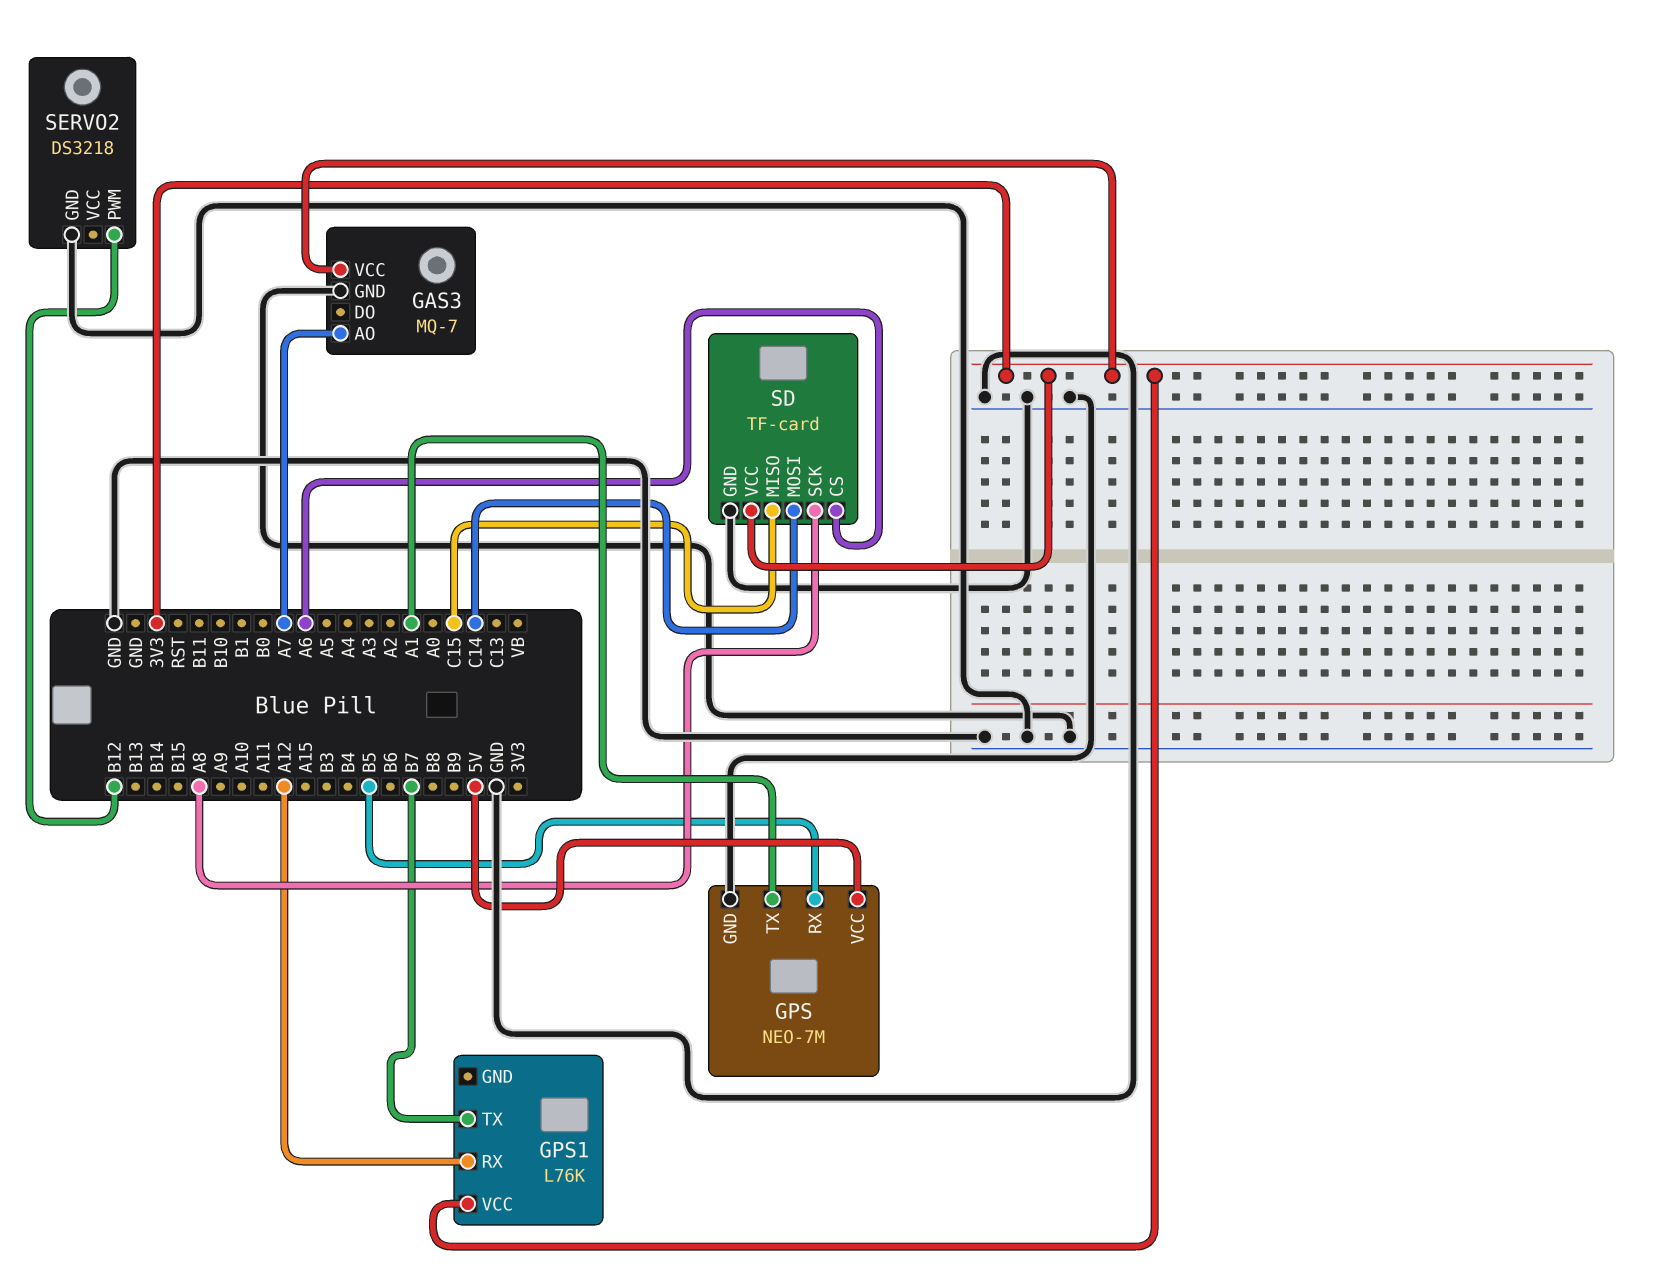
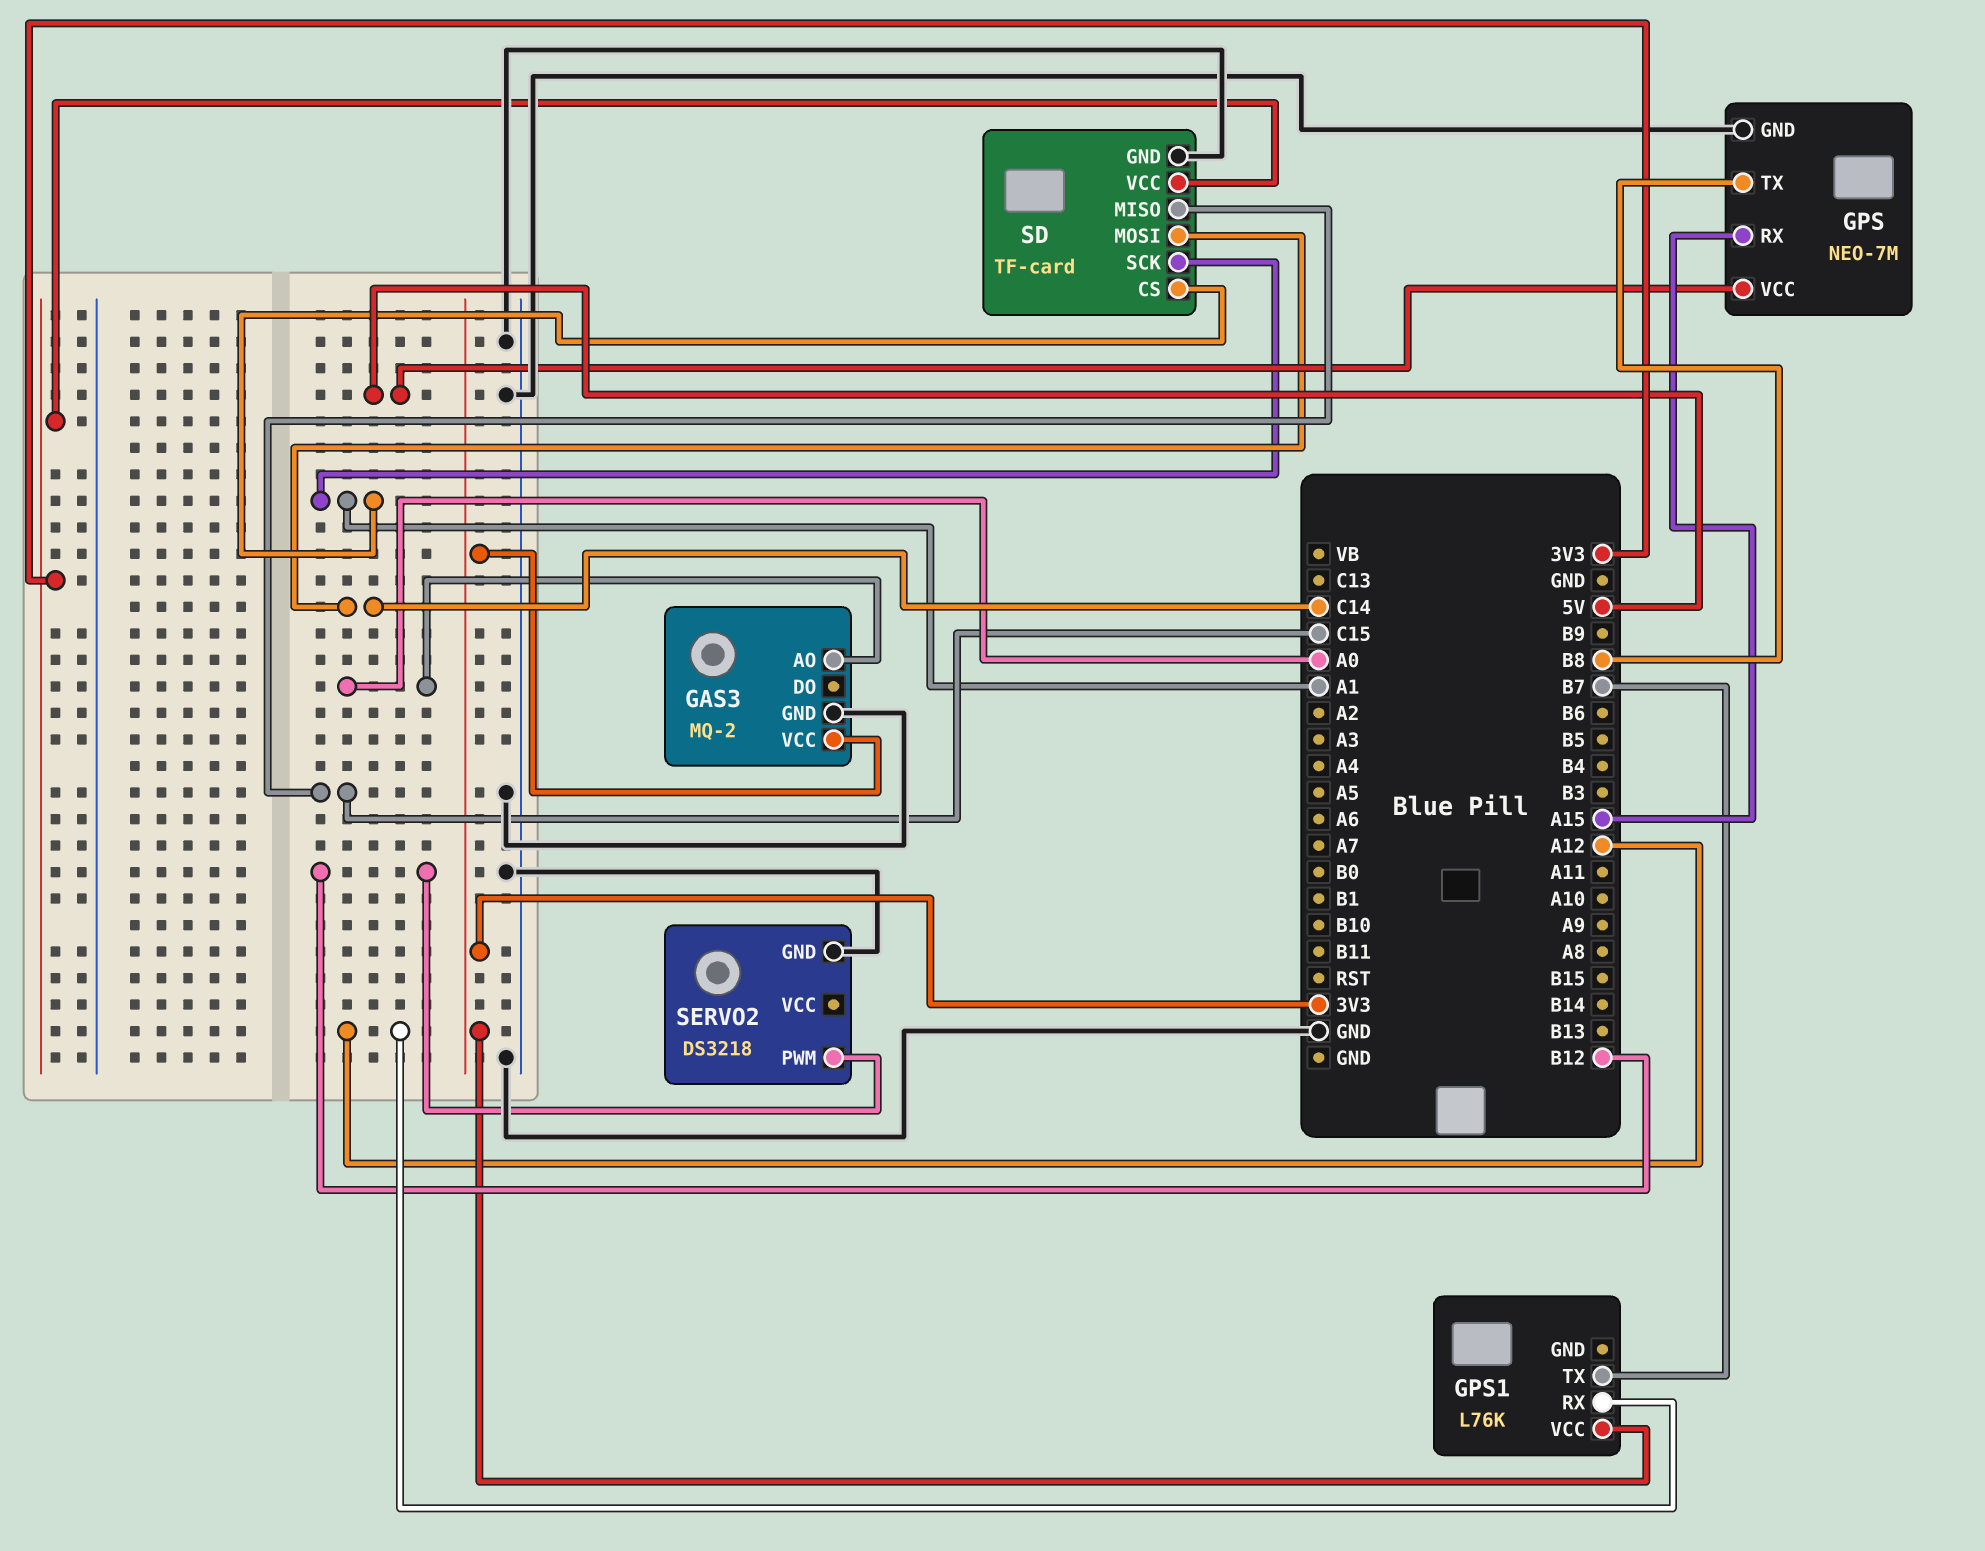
GAS3: MQ-7 -> MQ-2
GAS3 pin AO: A7 -> A0
GPS pin RX: B5 -> A15
GPS pin TX: A1 -> B8
SD pin CS: A6 -> A1
SD pin SCK: A8 -> A1

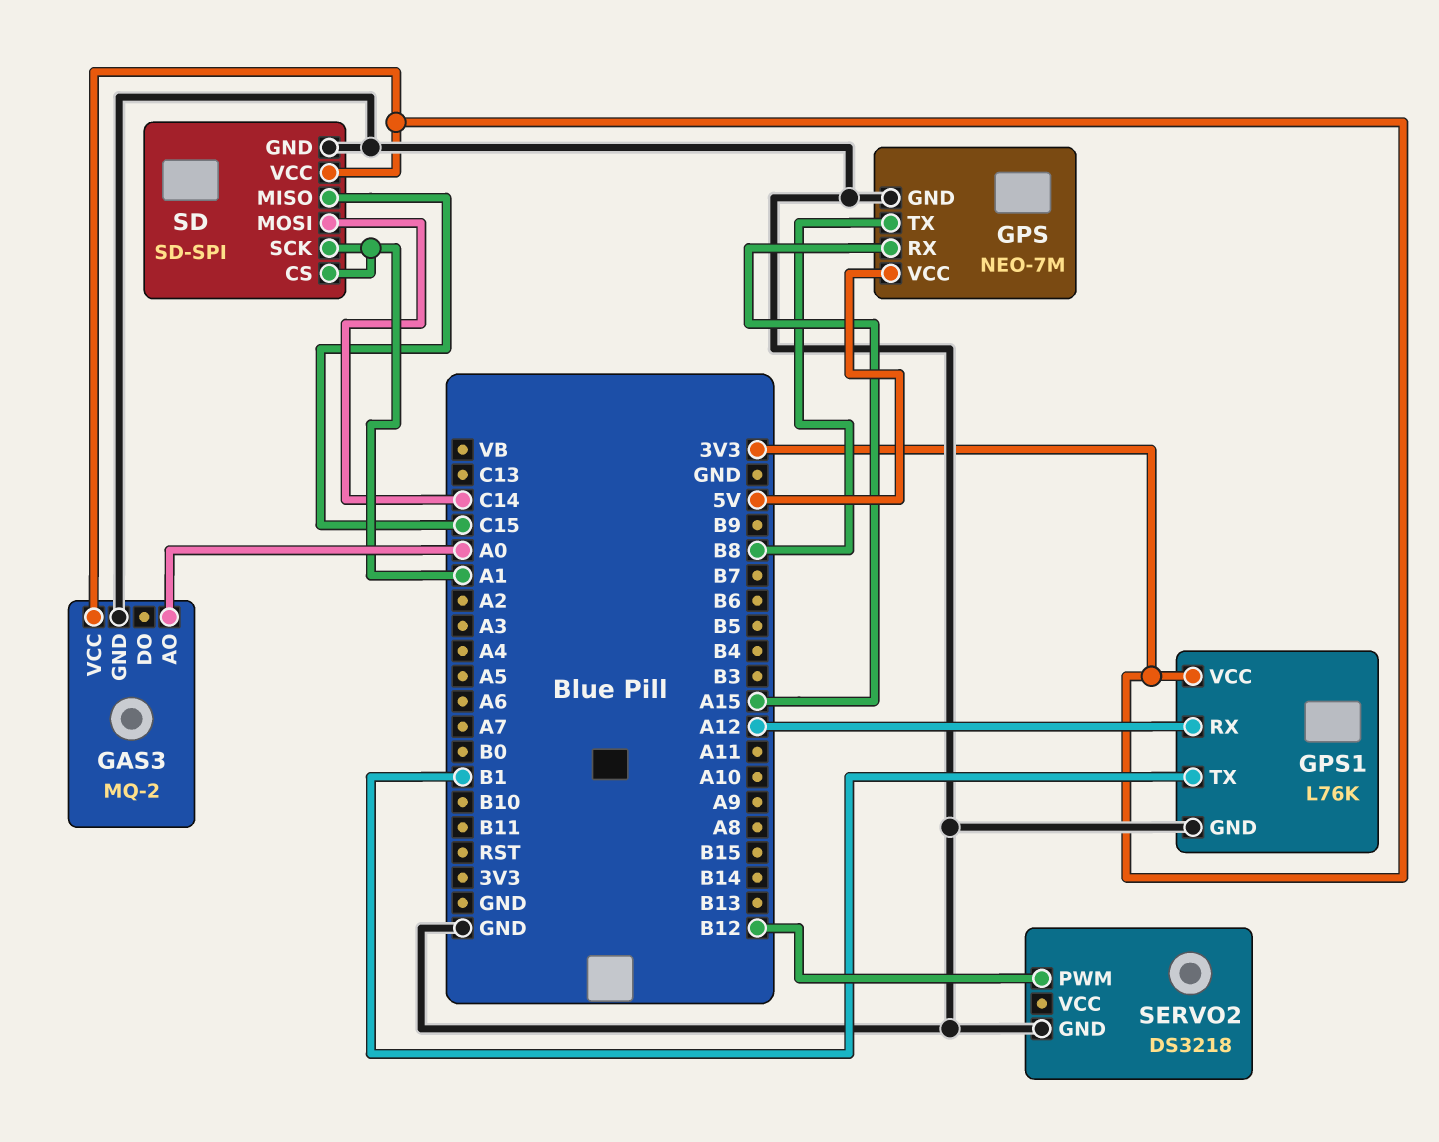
GPS1 pin GND: none -> GND
GPS1 pin TX: B7 -> B1
SD: TF-card -> SD-SPI

